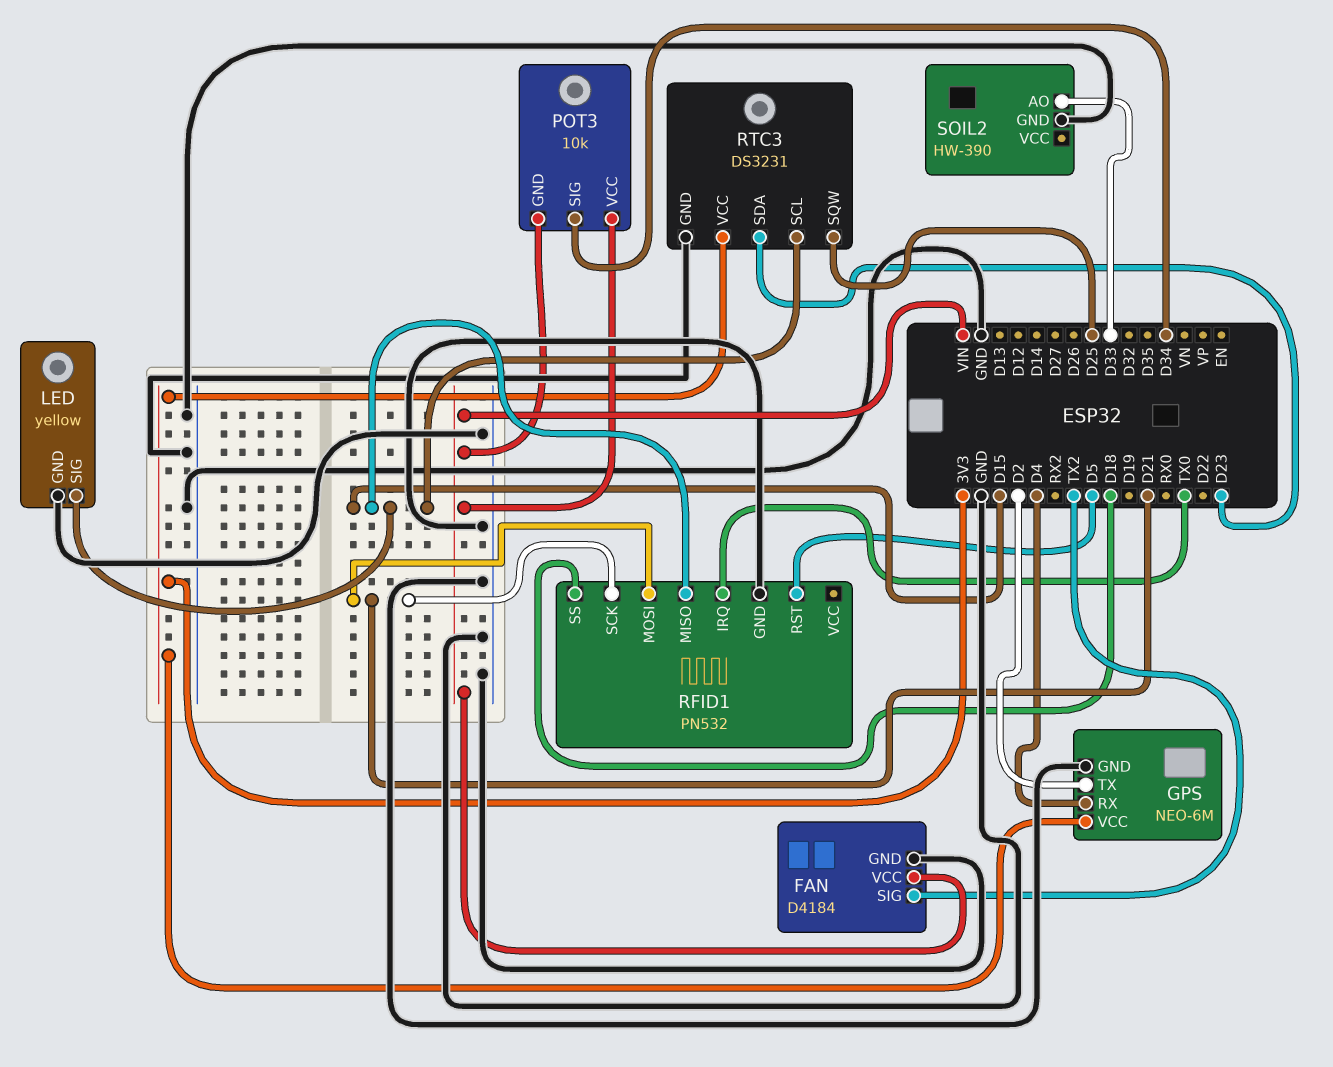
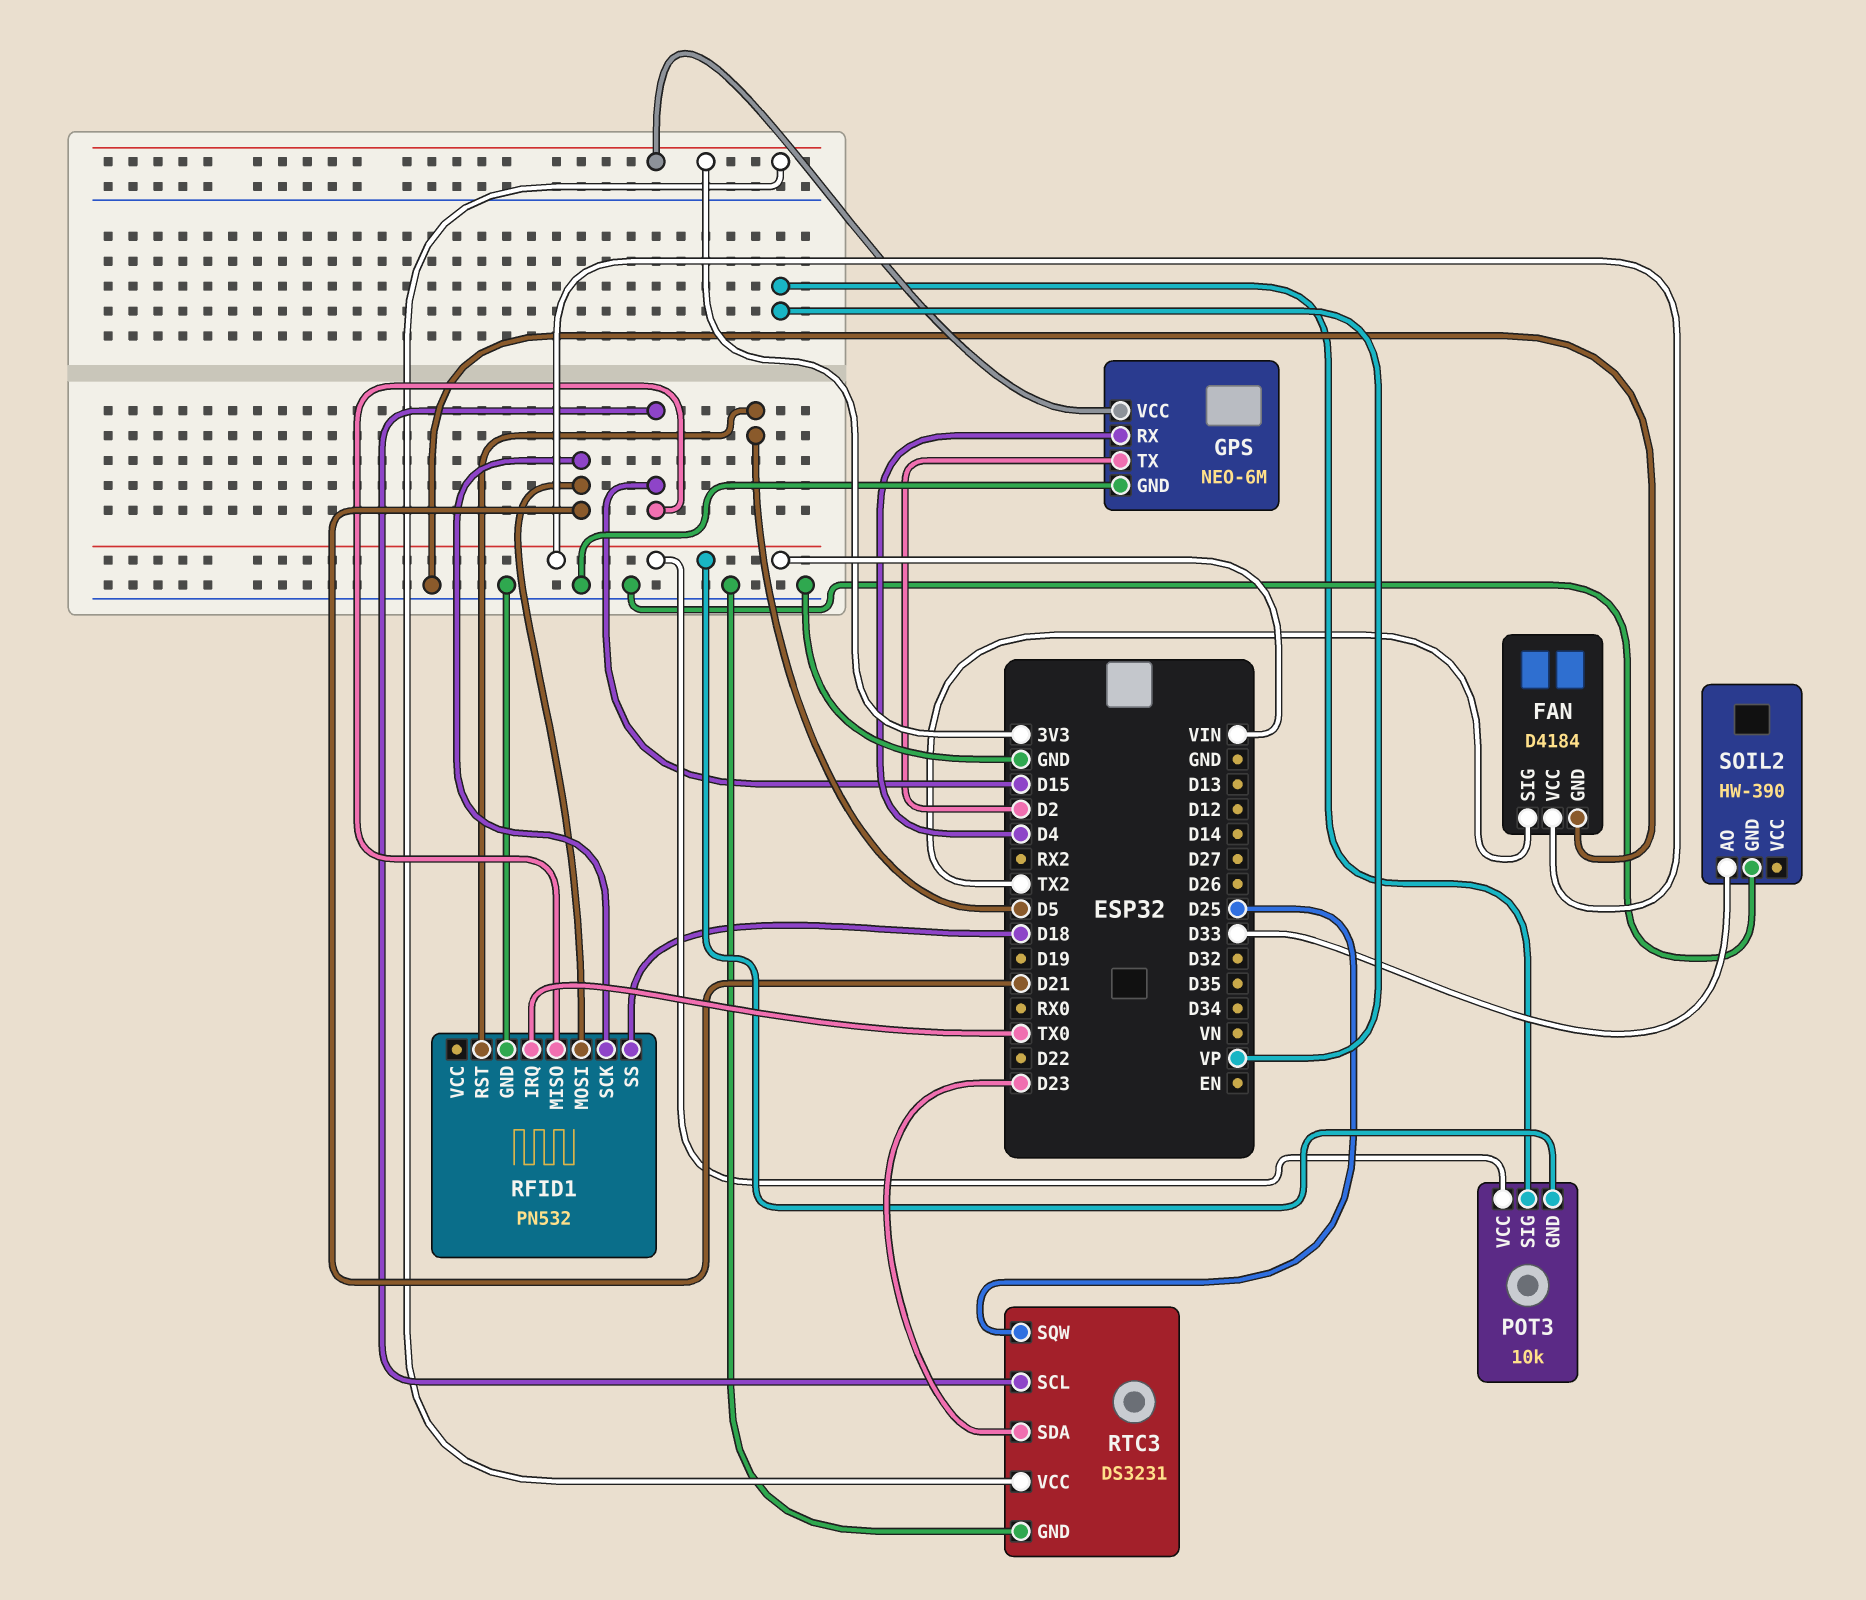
LED: yellow -> none
LED pin GND: GND -> none
LED pin SIG: D15 -> none
POT3 pin SIG: D34 -> VP

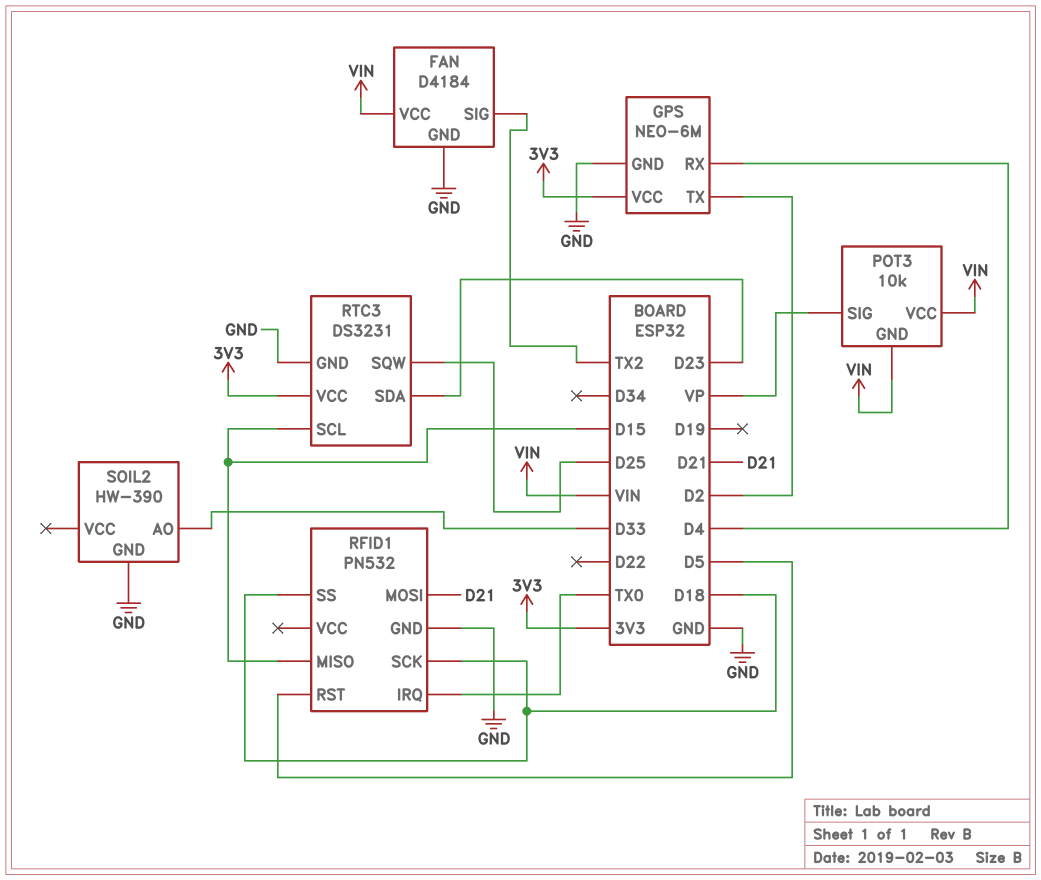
RFID1 pin SCK: D21 -> D18

